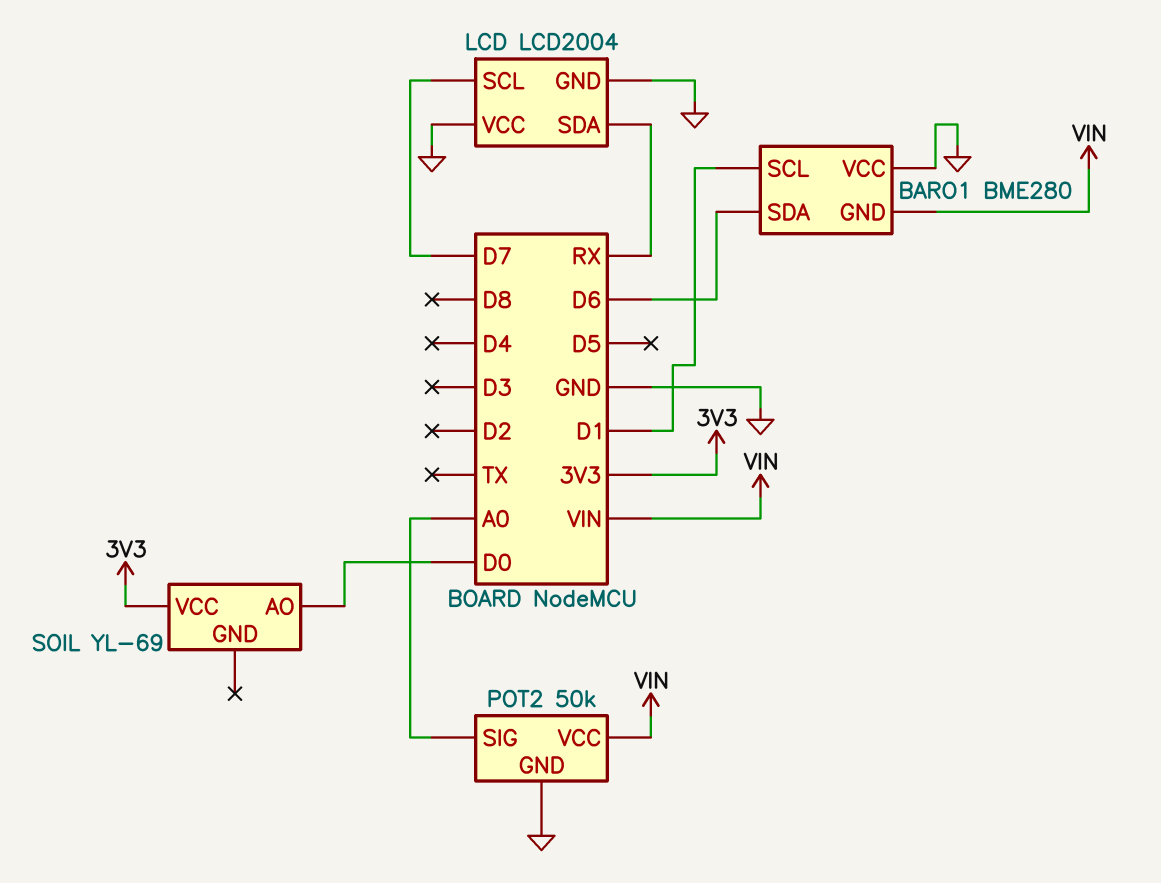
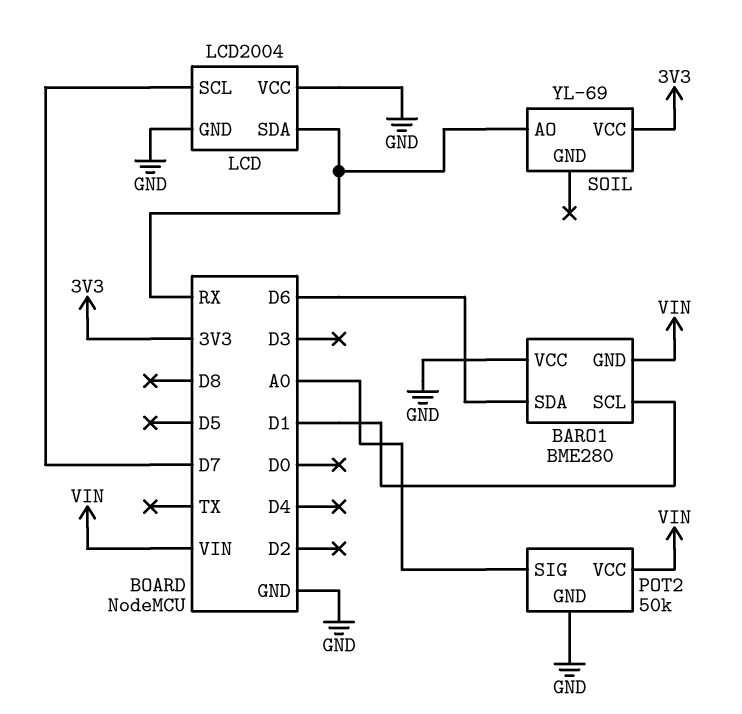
SOIL pin AO: D0 -> RX

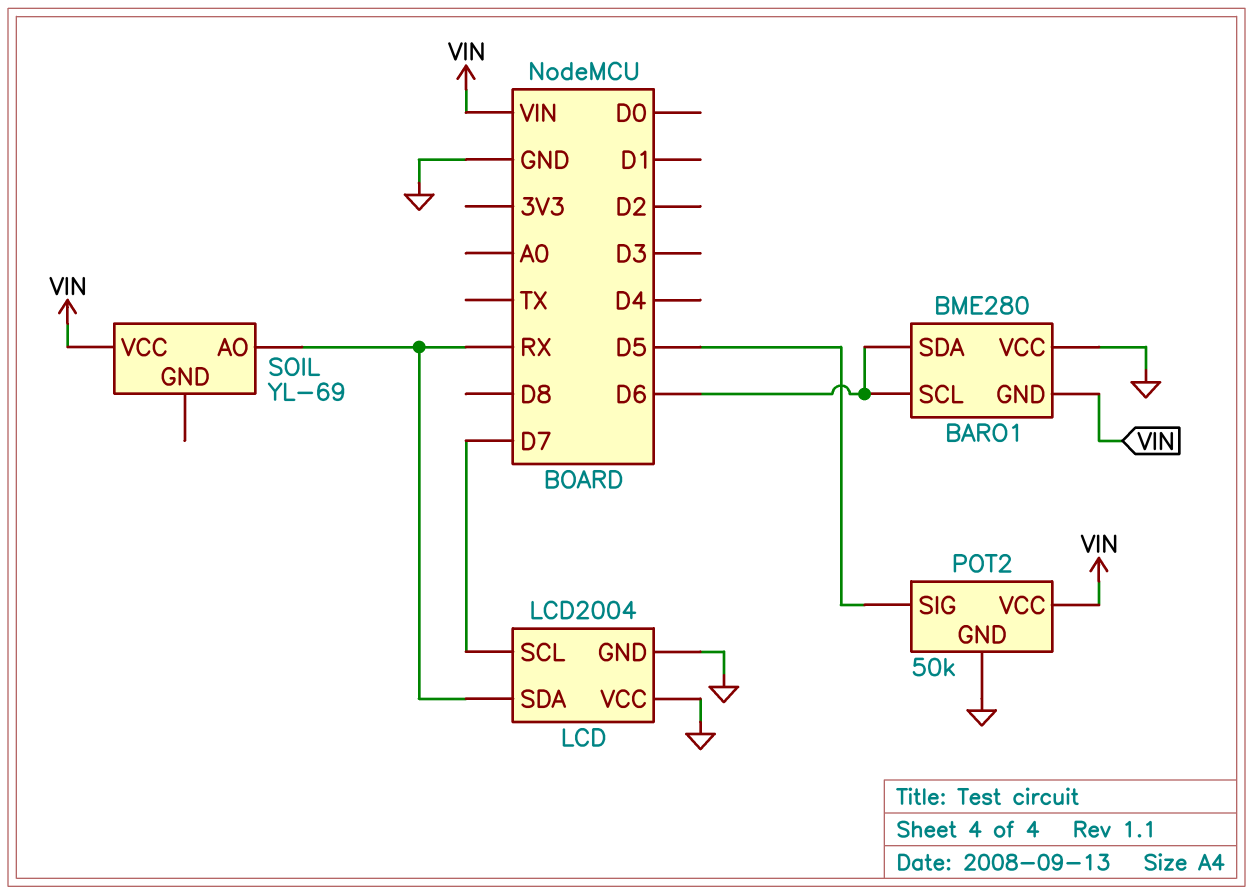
BARO1 pin SCL: D1 -> D6
POT2 pin SIG: A0 -> D5
SOIL pin VCC: 3V3 -> VIN

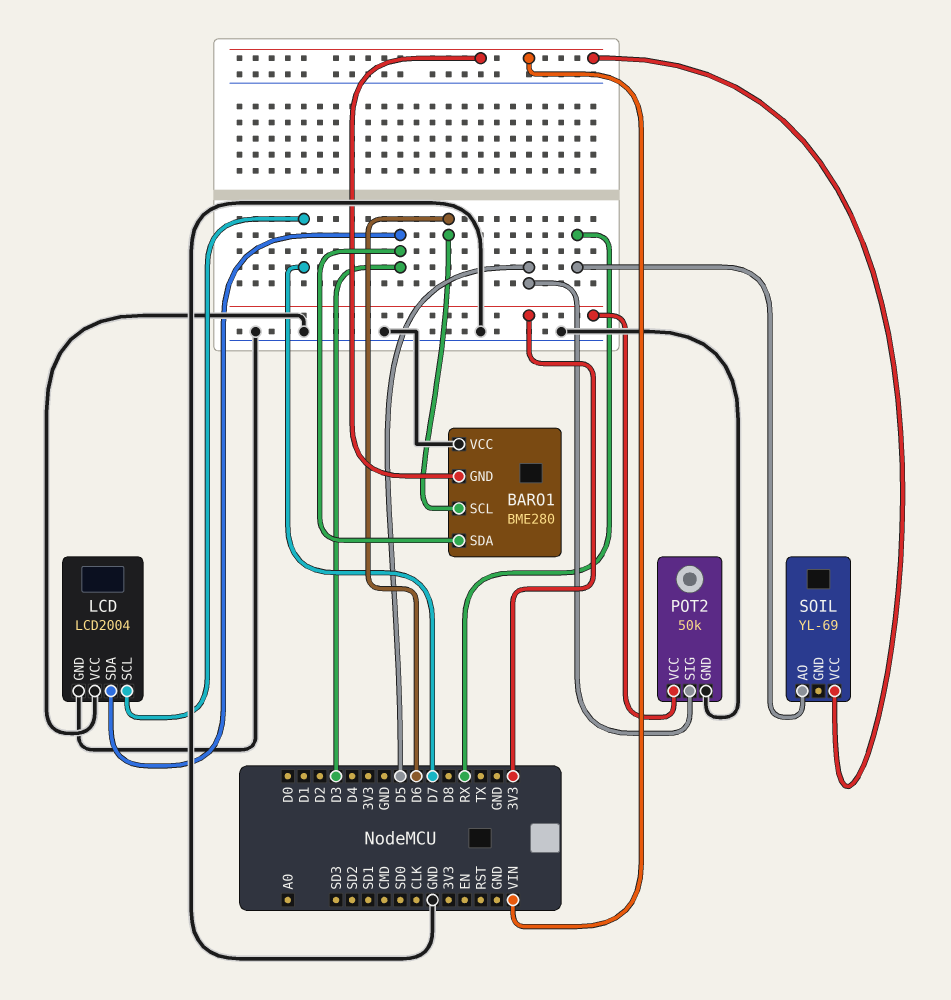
BARO1 pin SDA: D6 -> D3
LCD pin SDA: RX -> D3
POT2 pin VCC: VIN -> 3V3

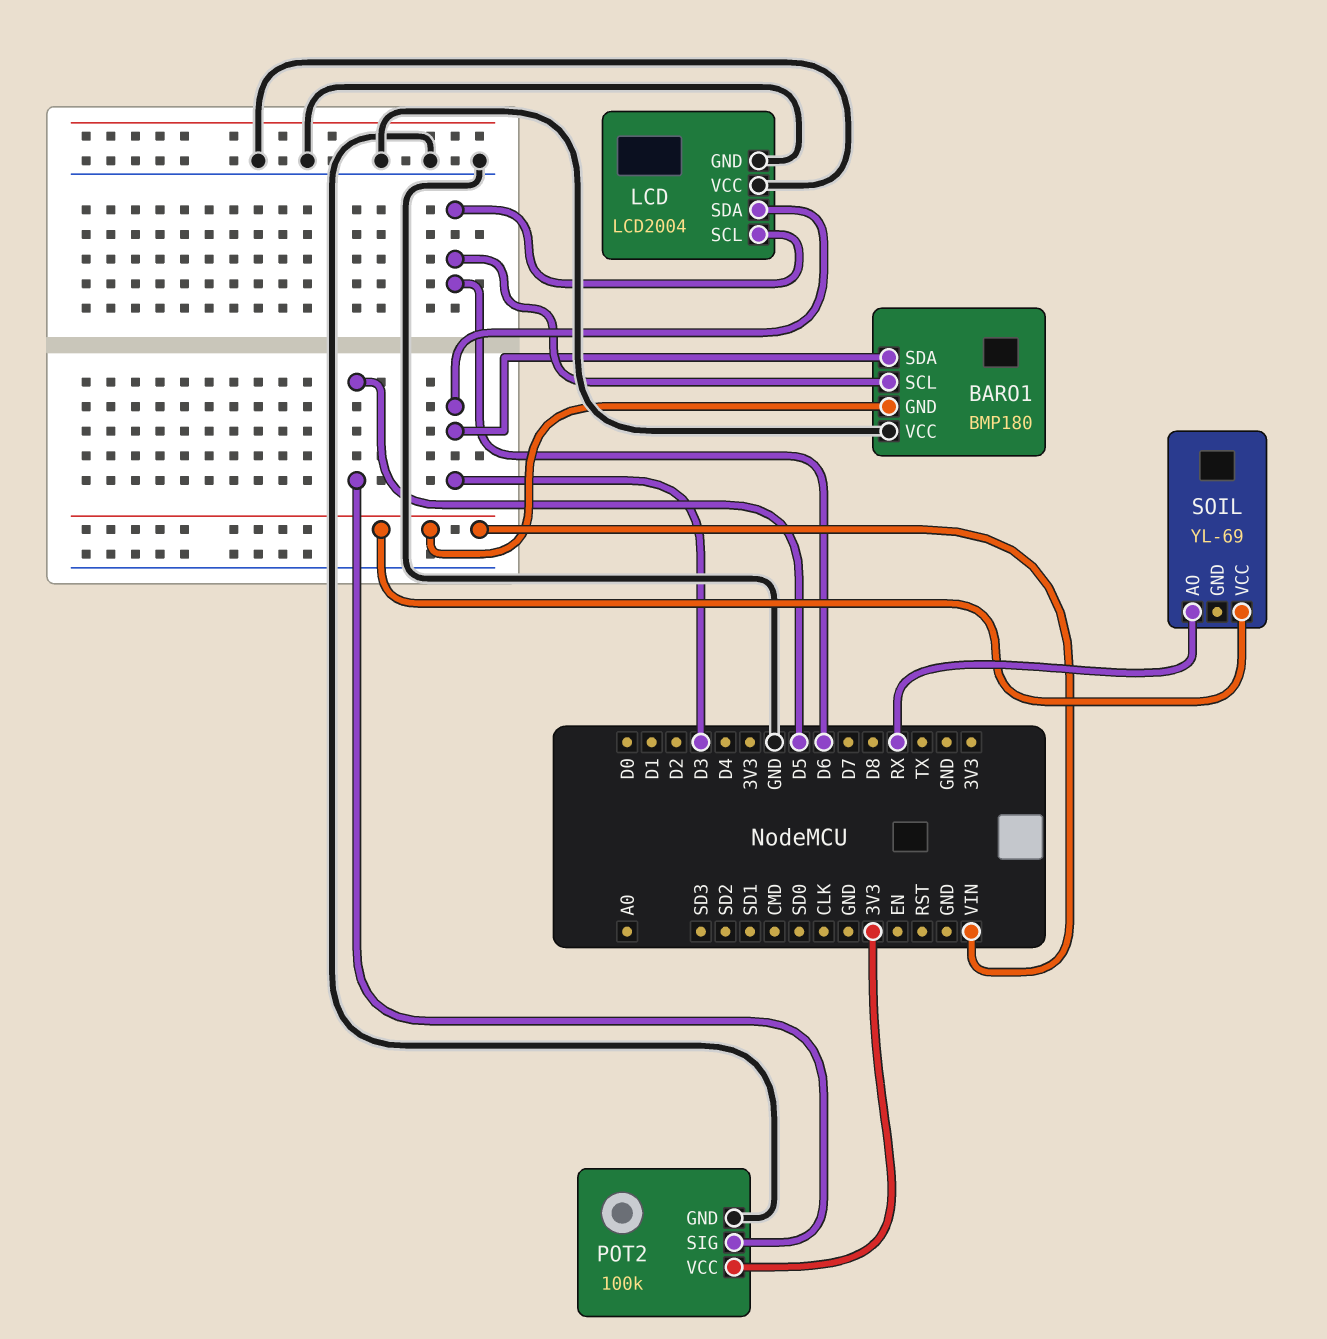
BARO1: BME280 -> BMP180
LCD pin SCL: D7 -> D6
POT2: 50k -> 100k

